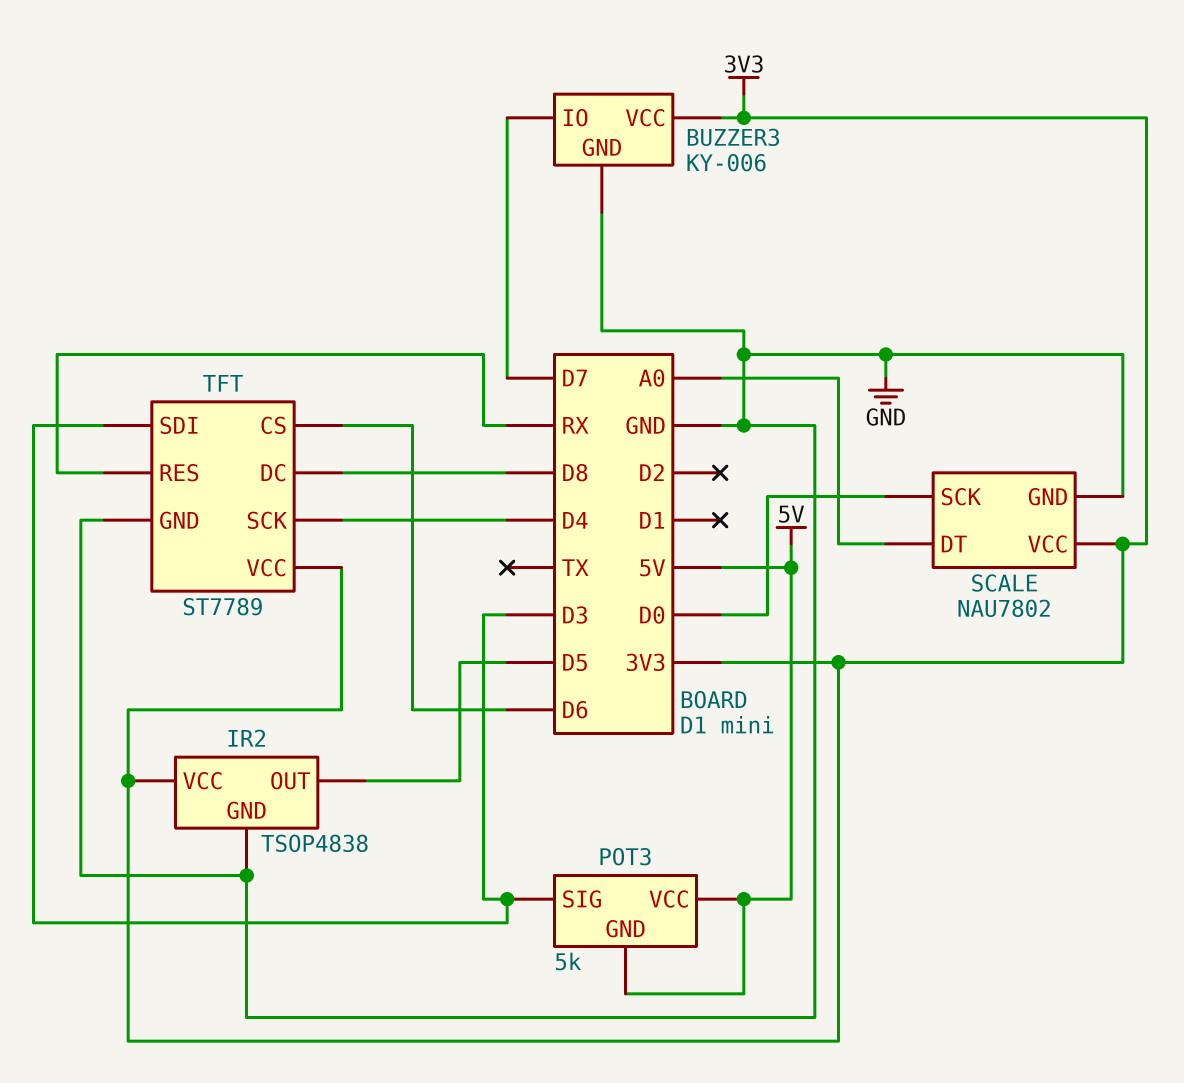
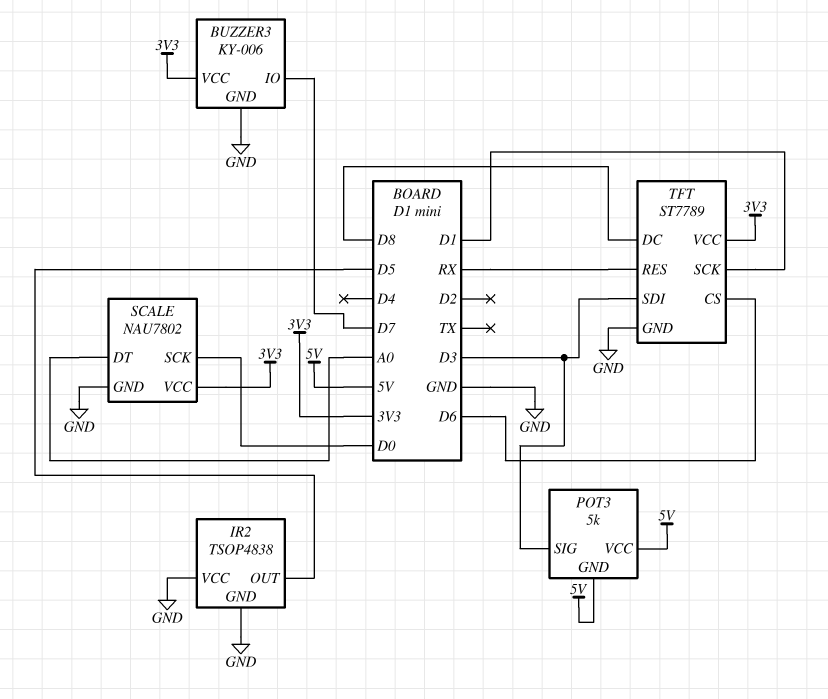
IR2 pin VCC: 3V3 -> GND
TFT pin SCK: D4 -> D1

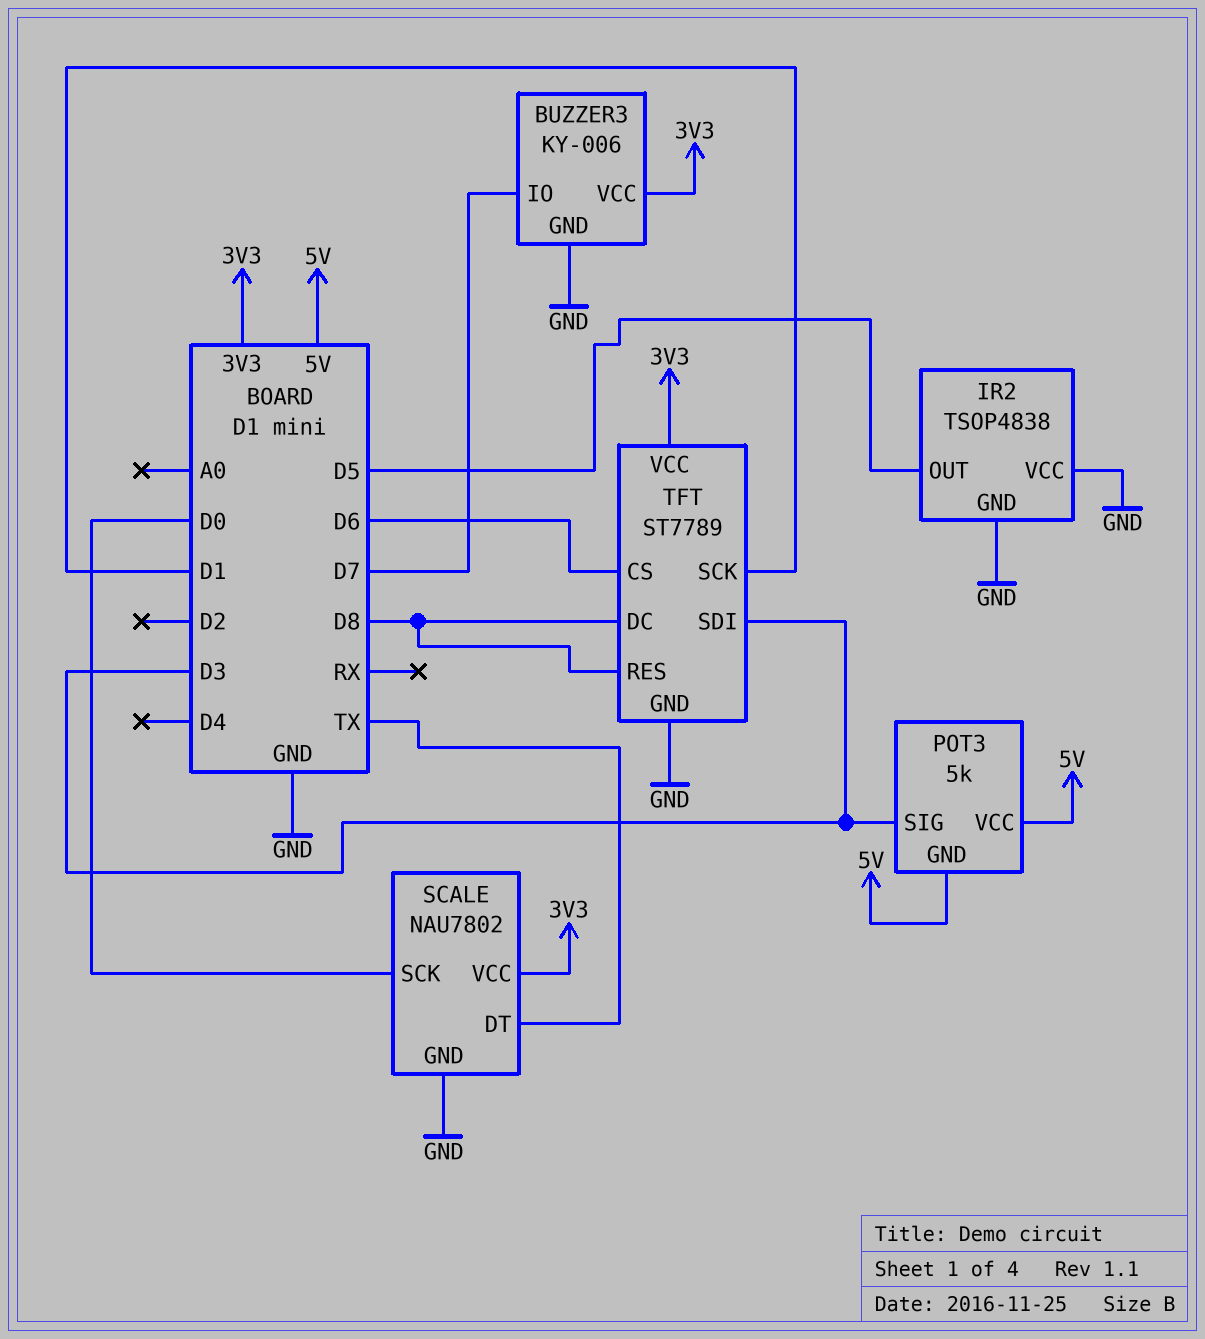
SCALE pin DT: A0 -> TX
TFT pin RES: RX -> D8

